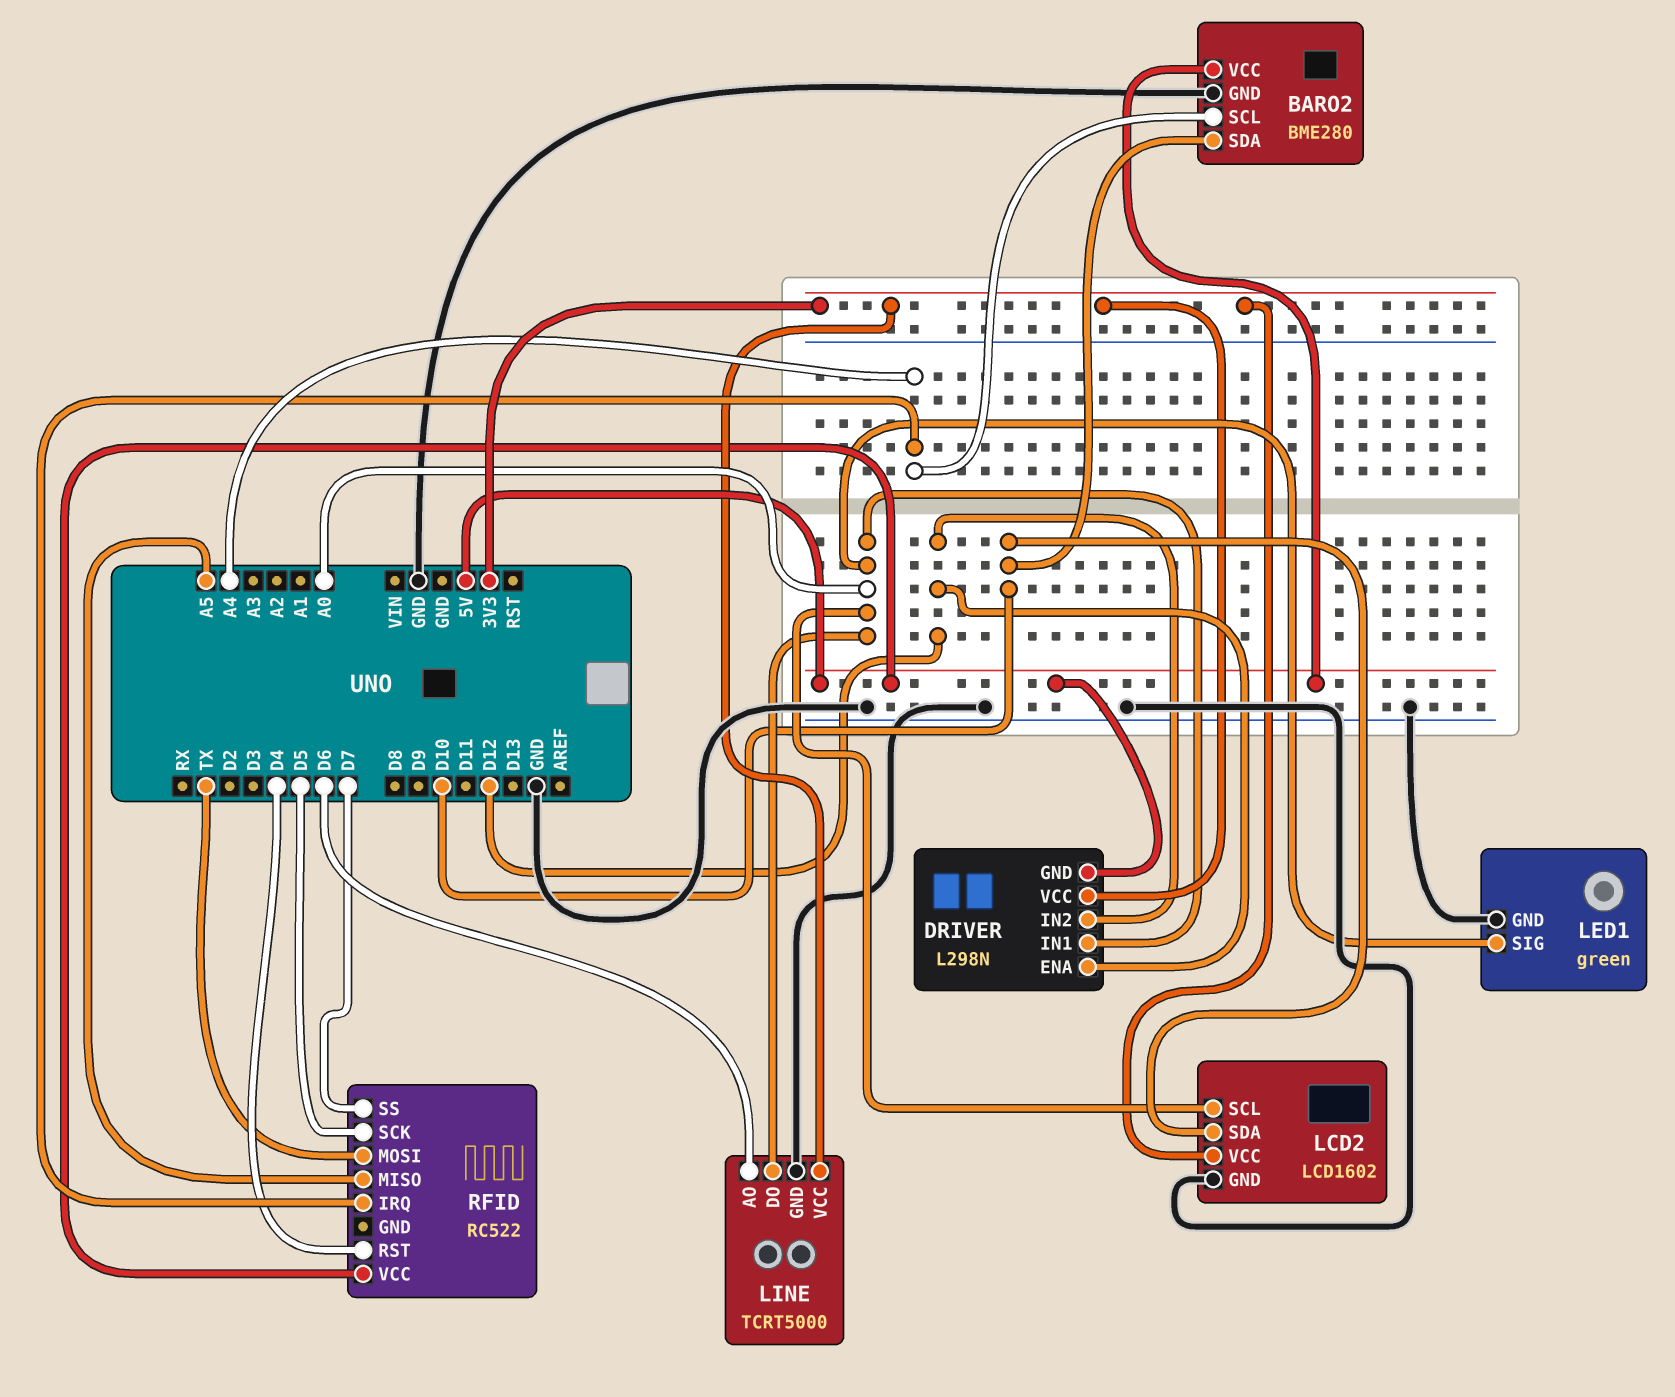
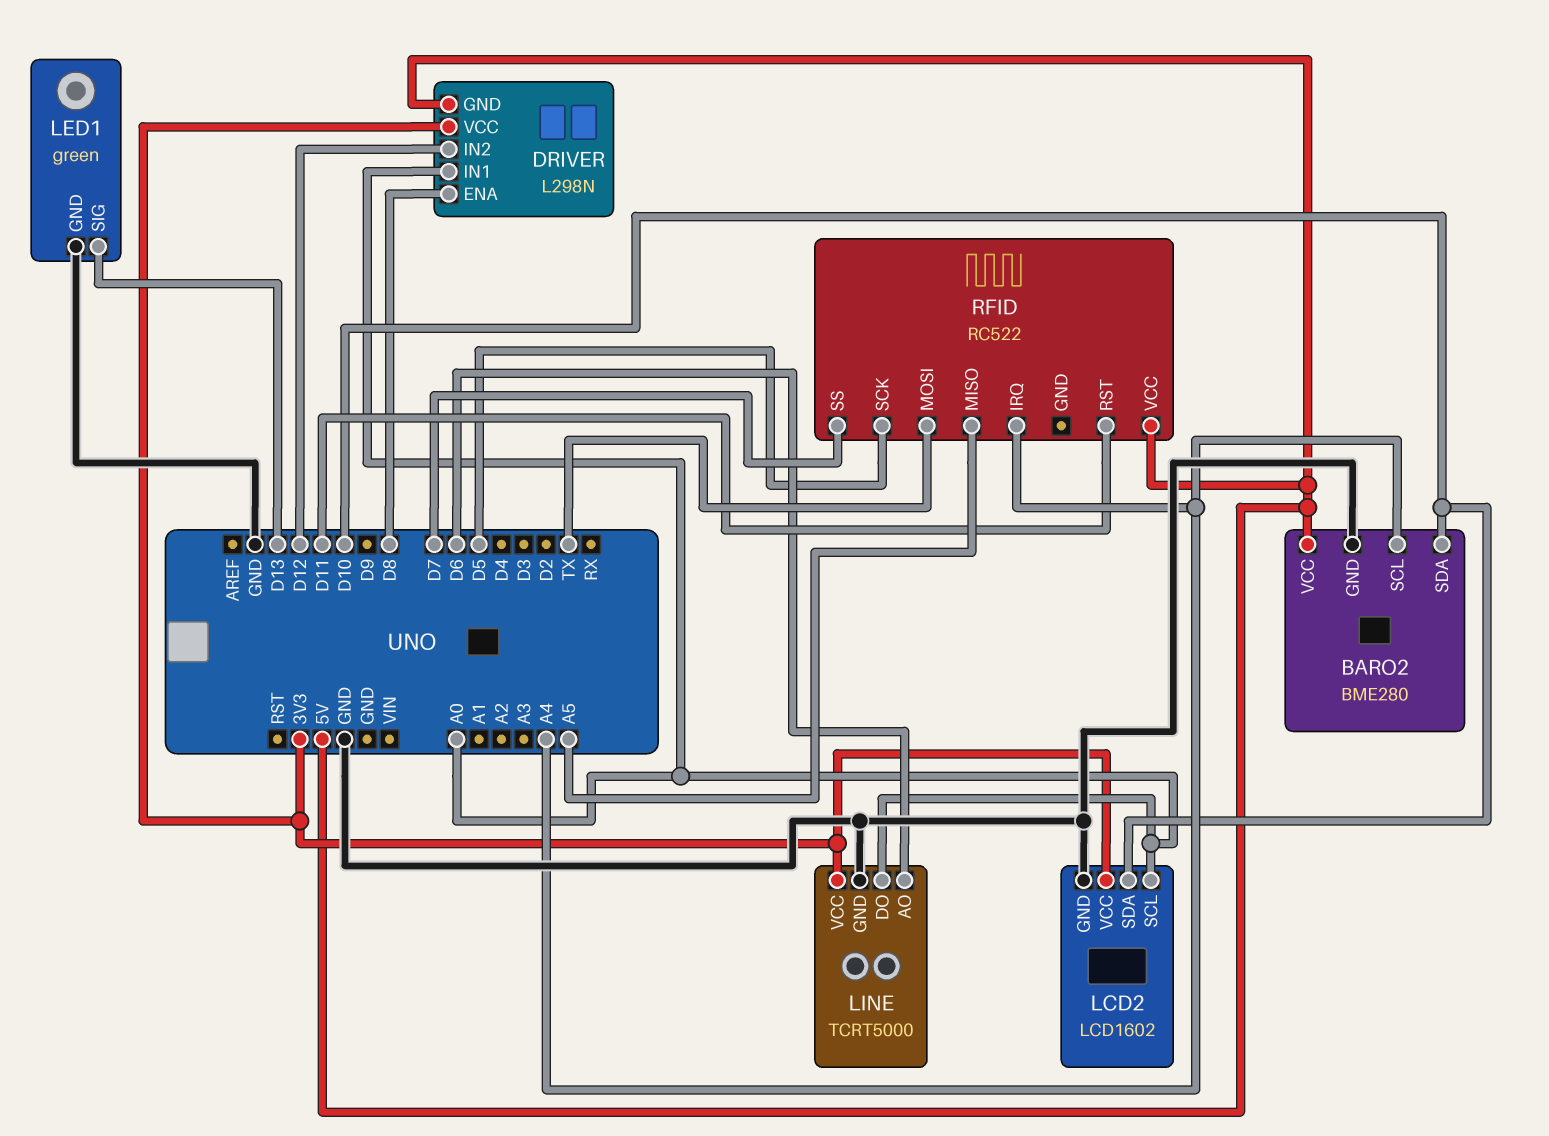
DRIVER pin ENA: D12 -> D8
LED1 pin SIG: A0 -> D13
RFID pin RST: D4 -> D11

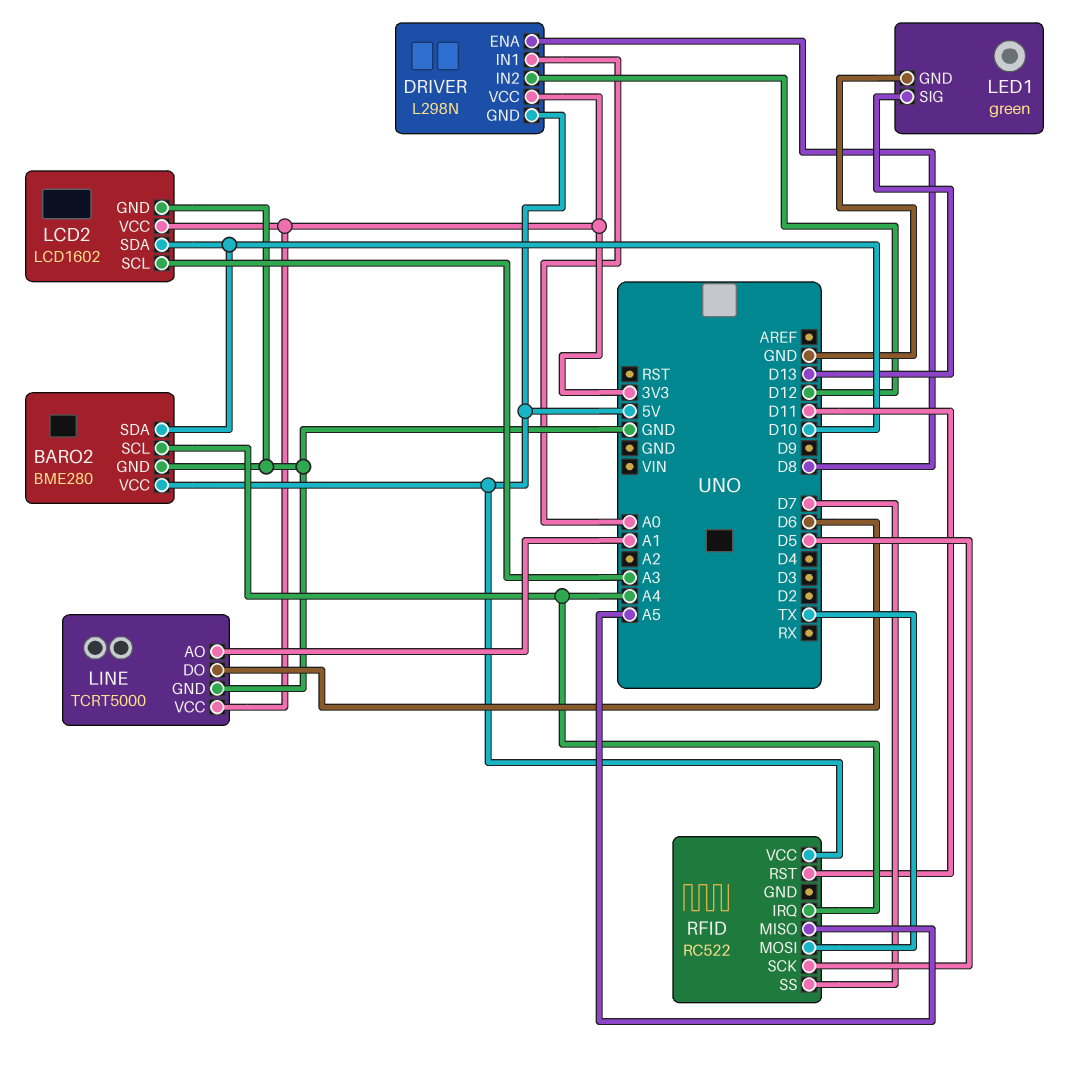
LCD2 pin SCL: A0 -> A3
LINE pin AO: D6 -> A1
LINE pin DO: A0 -> D6

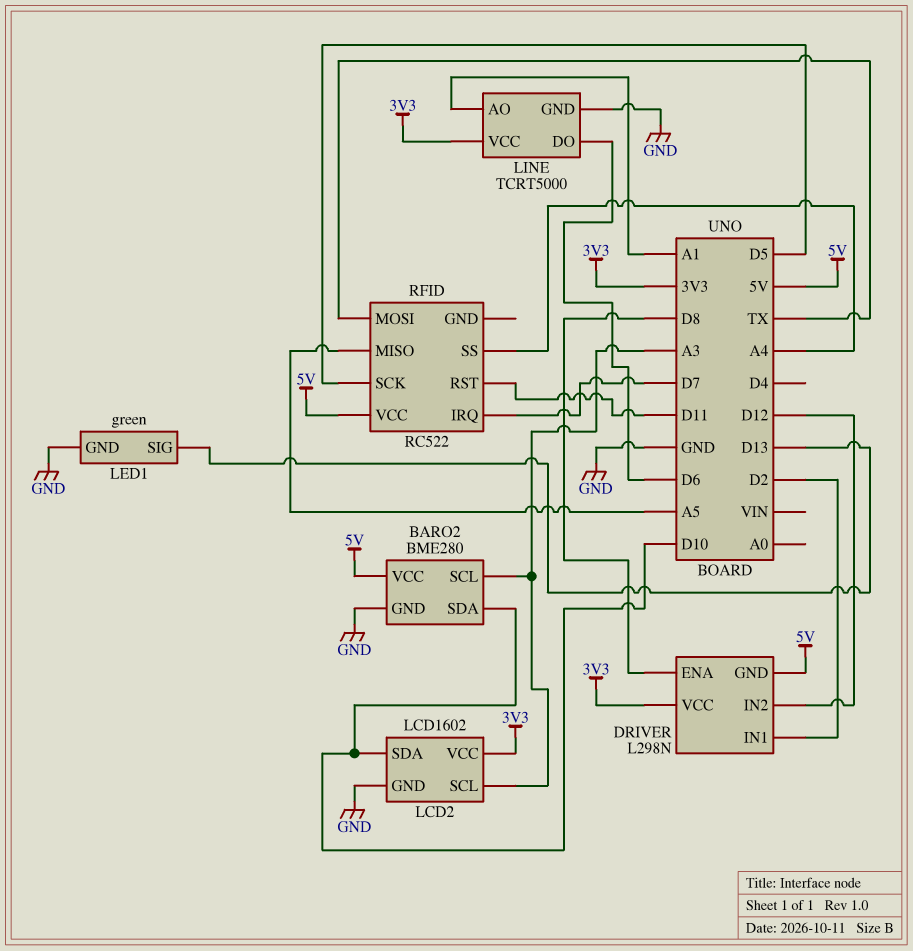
BARO2 pin SCL: A4 -> A3
DRIVER pin IN1: A0 -> D2
RFID pin IRQ: A4 -> D7
RFID pin SS: D7 -> A4

